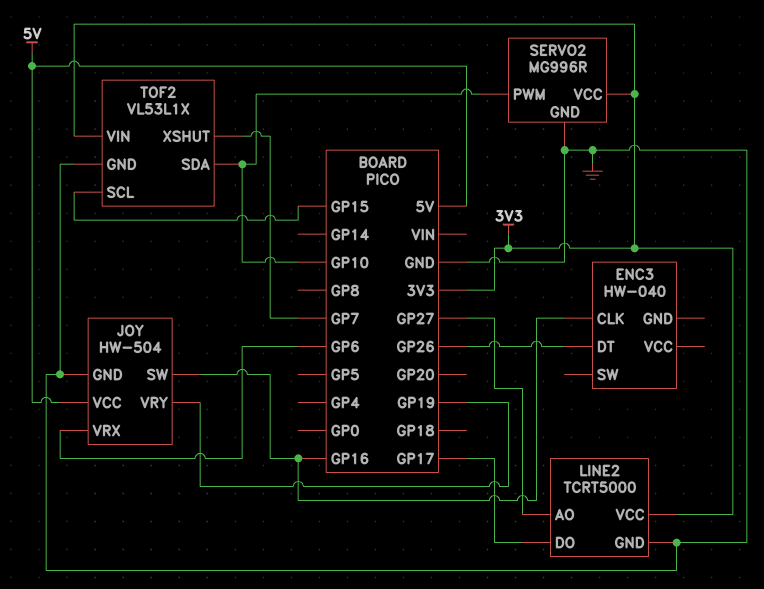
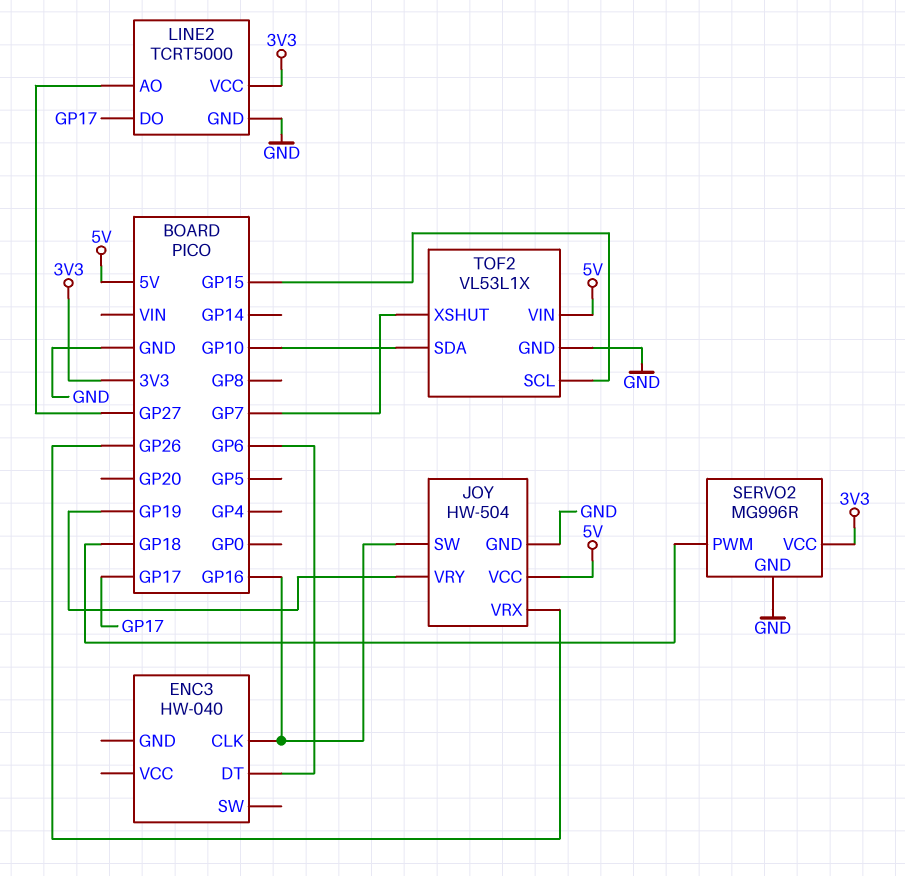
ENC3 pin DT: GP26 -> GP6
JOY pin VRX: GP6 -> GP26
SERVO2 pin PWM: GP10 -> GP18
TOF2 pin VIN: 3V3 -> 5V

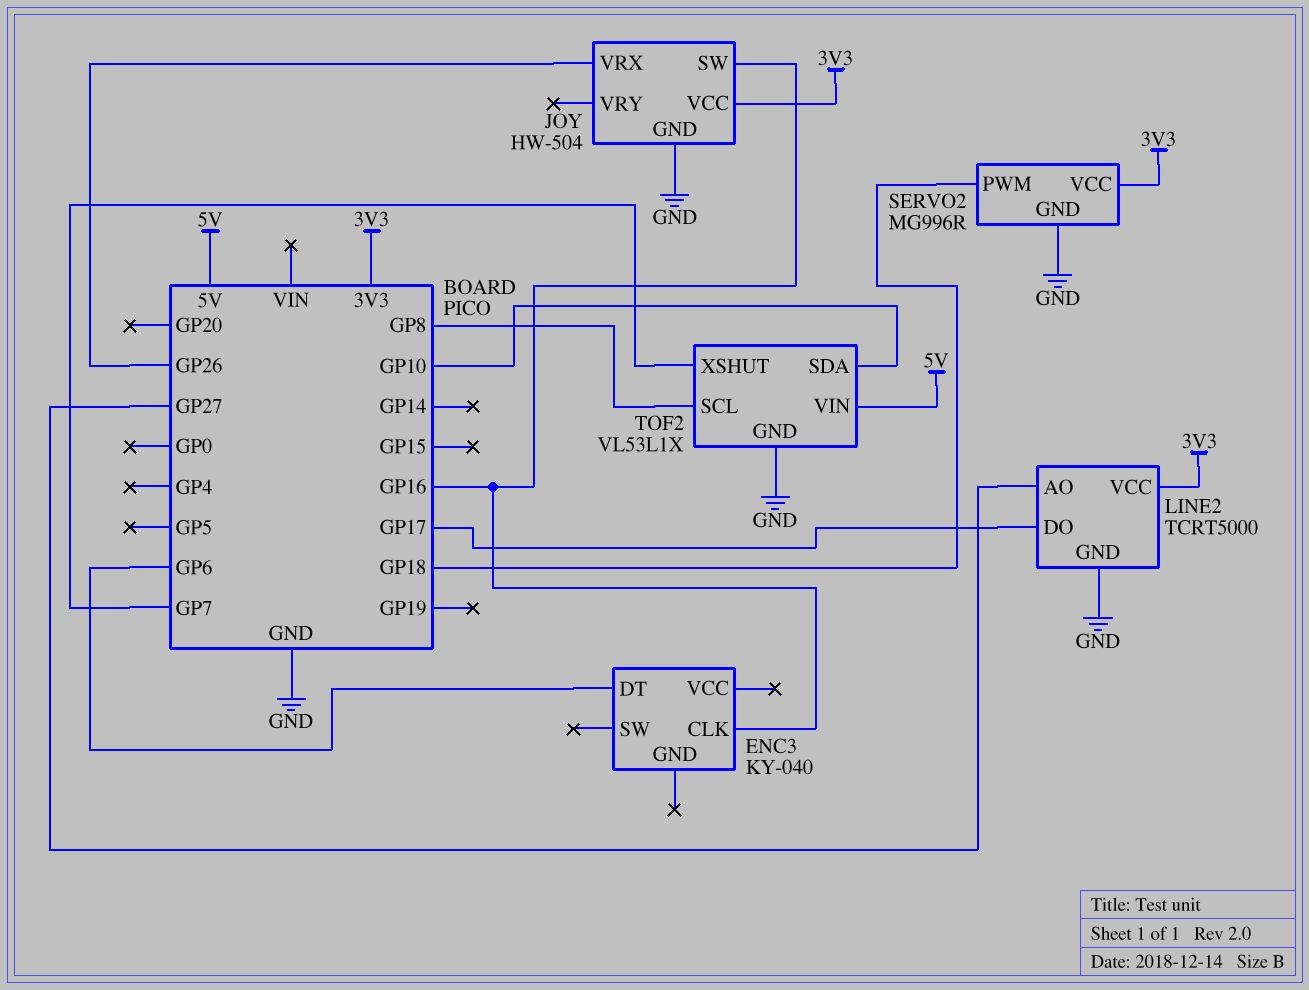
ENC3: HW-040 -> KY-040
JOY pin VCC: 5V -> 3V3
JOY pin VRY: GP19 -> none
TOF2 pin SCL: GP15 -> GP8

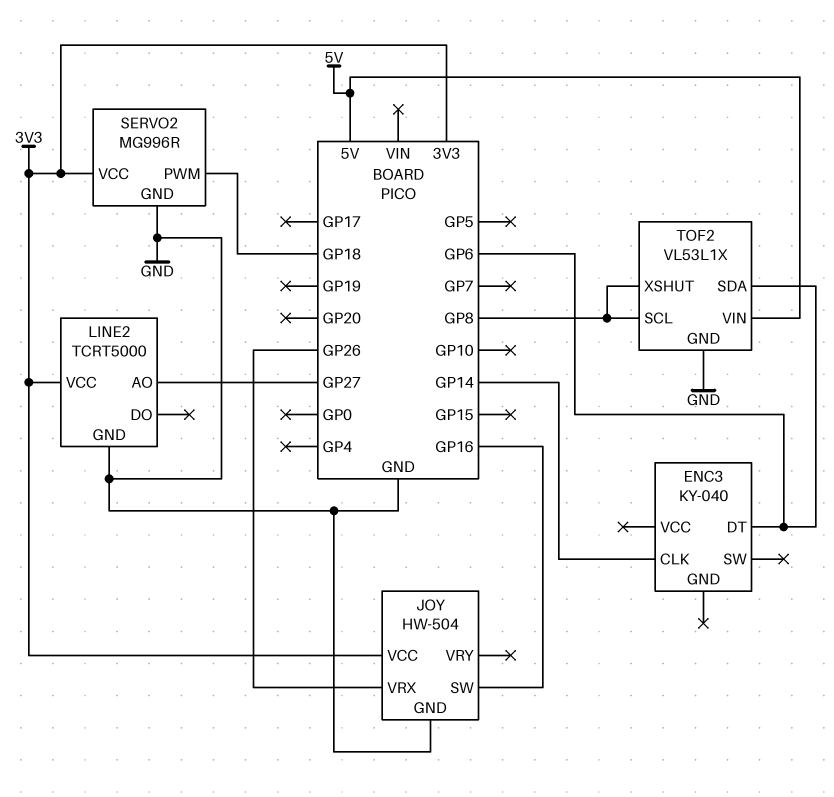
ENC3 pin CLK: GP16 -> GP14
LINE2 pin DO: GP17 -> none
TOF2 pin SDA: GP10 -> GP6
TOF2 pin XSHUT: GP7 -> GP8

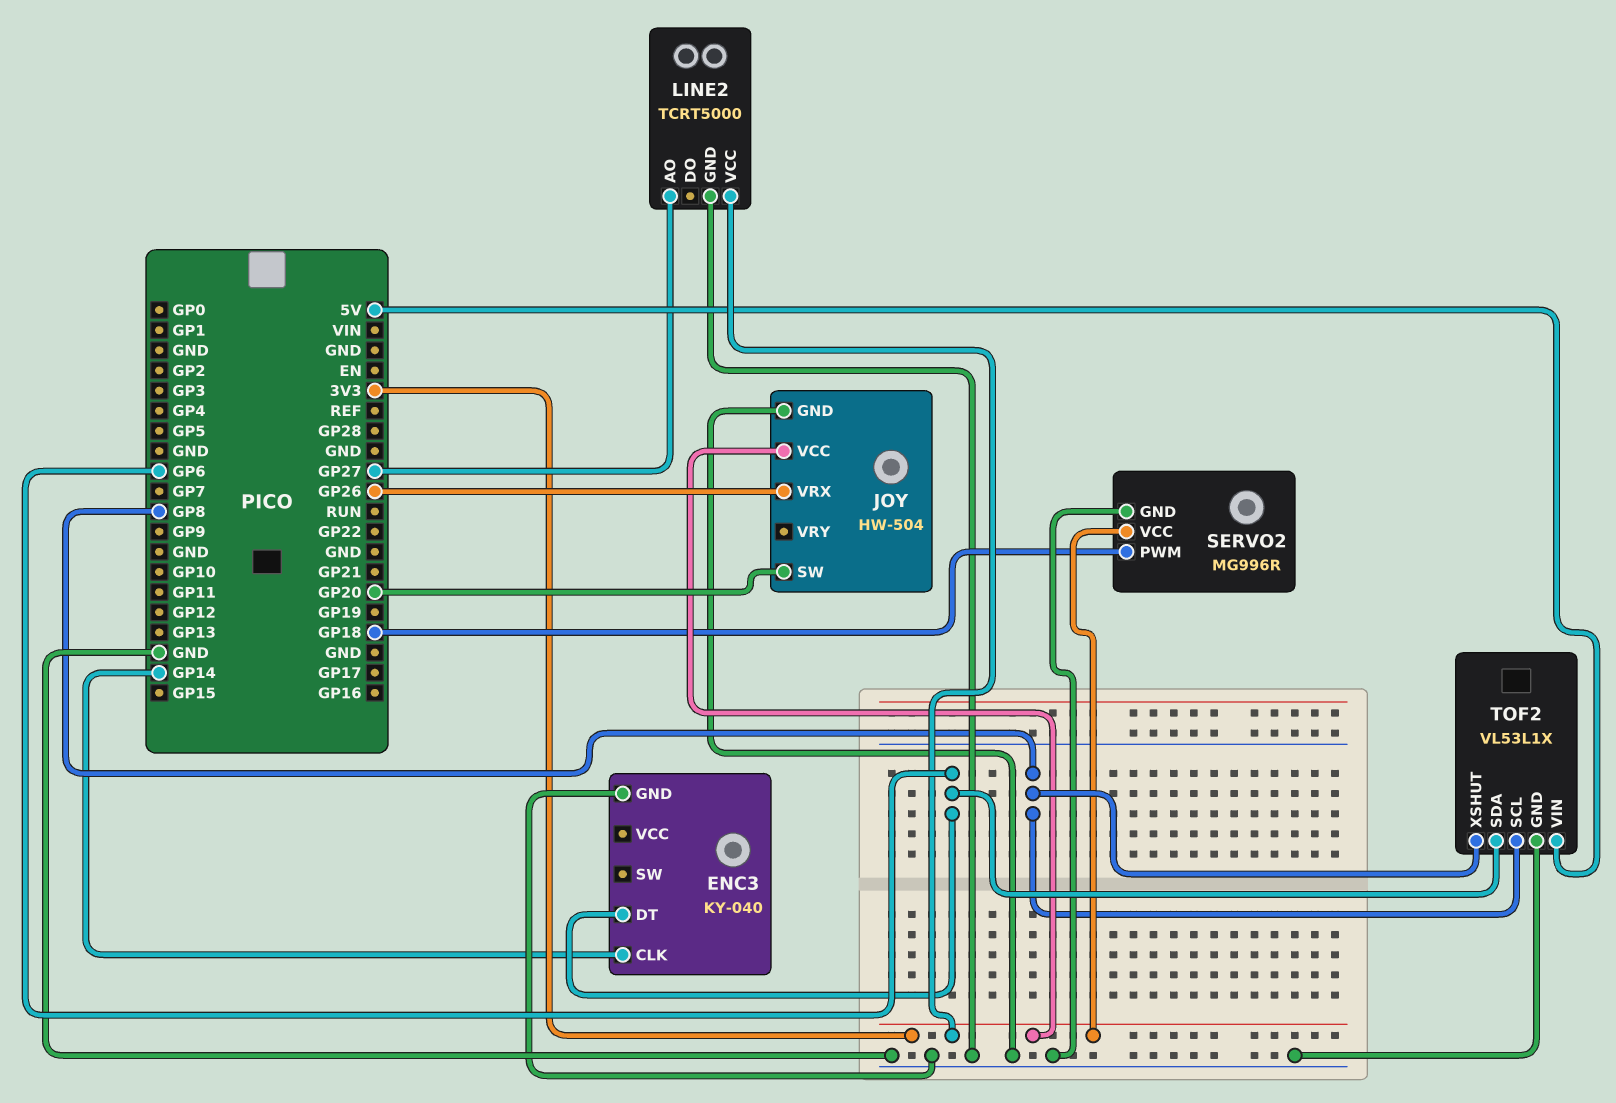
ENC3 pin GND: none -> GND
JOY pin SW: GP16 -> GP20

